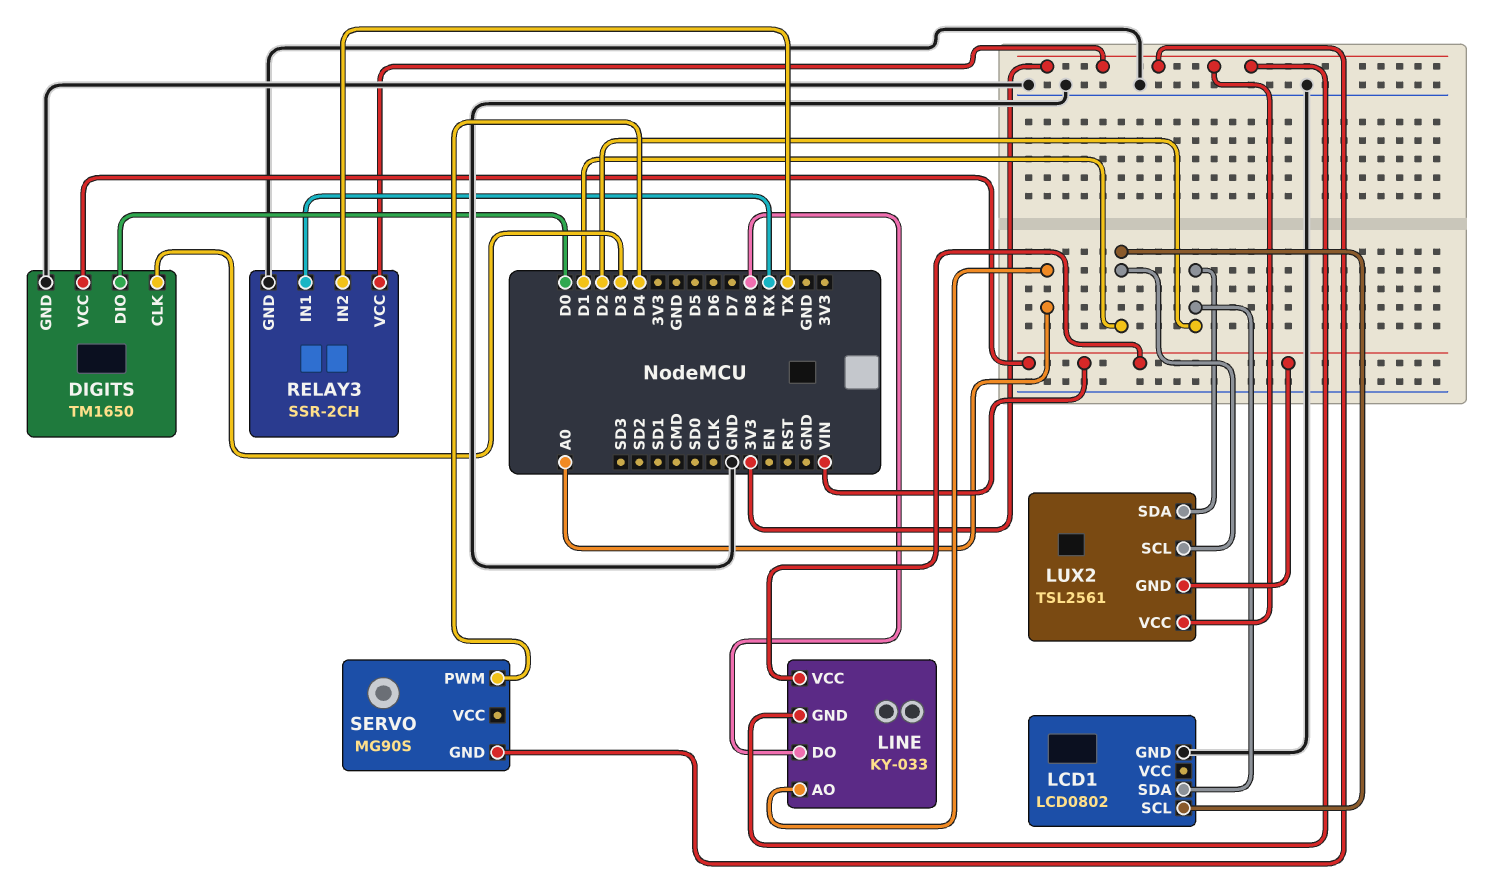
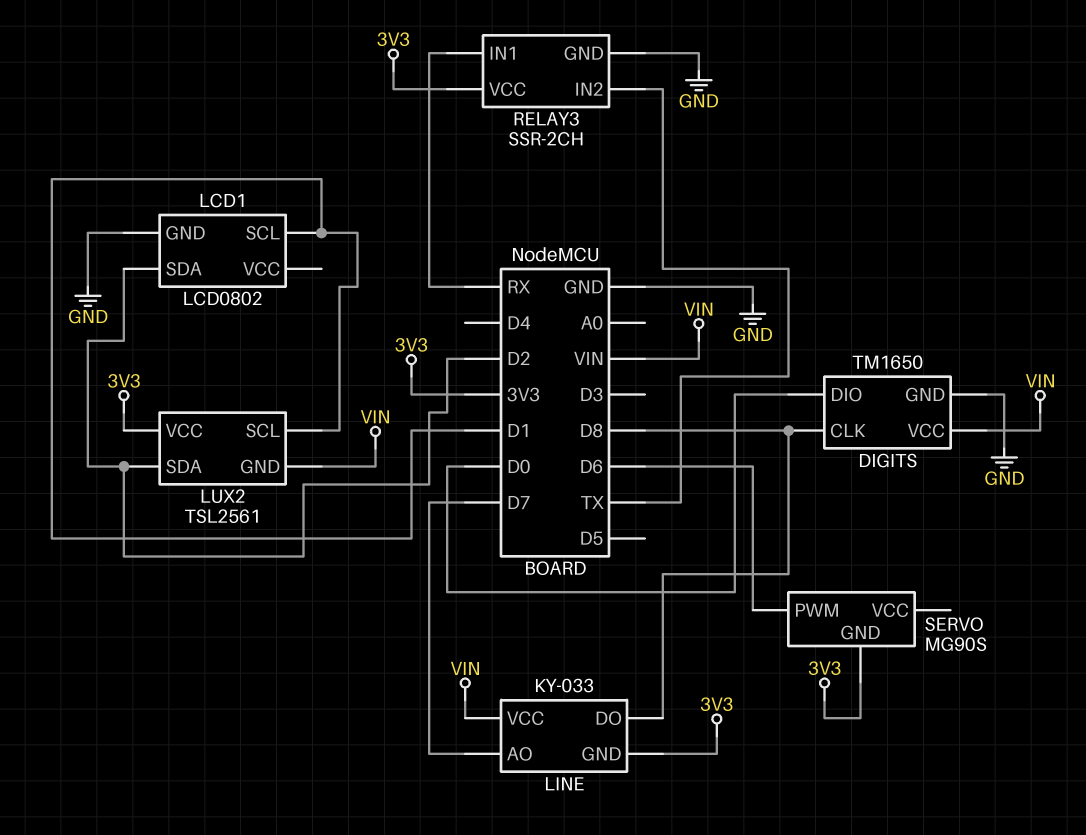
DIGITS pin CLK: D3 -> D8
LINE pin AO: A0 -> D7
SERVO pin PWM: D4 -> D6

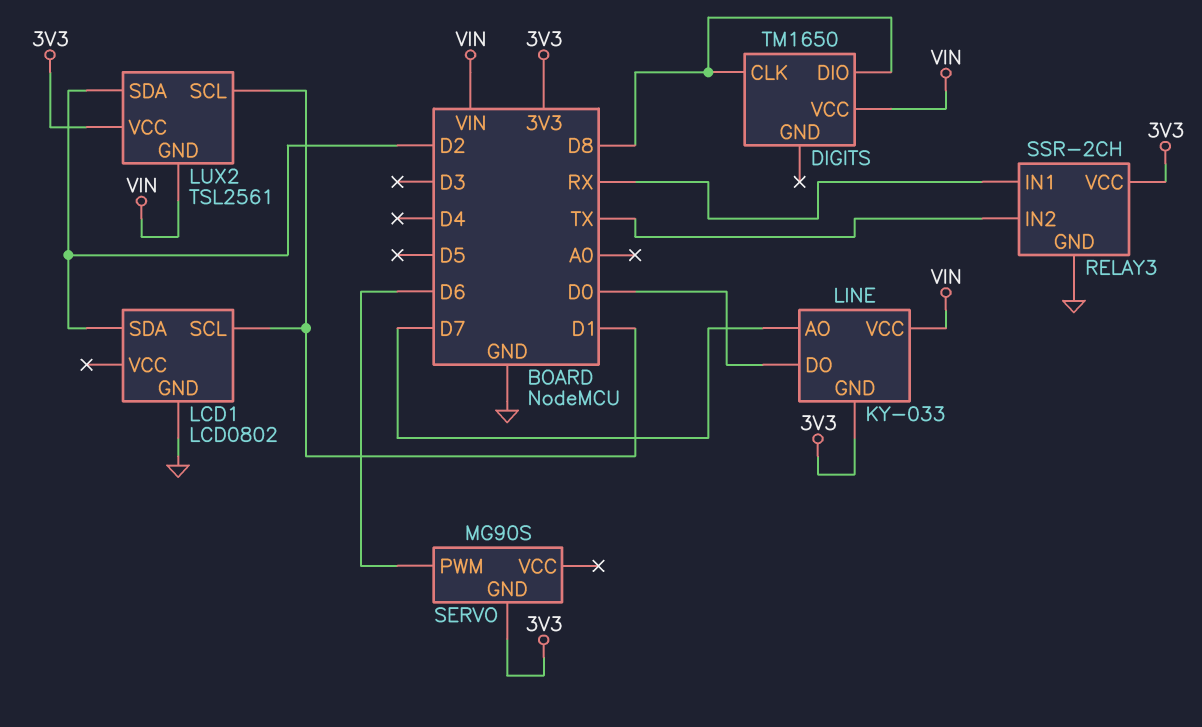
DIGITS pin DIO: D0 -> D8
DIGITS pin GND: GND -> none
LINE pin DO: D8 -> D0

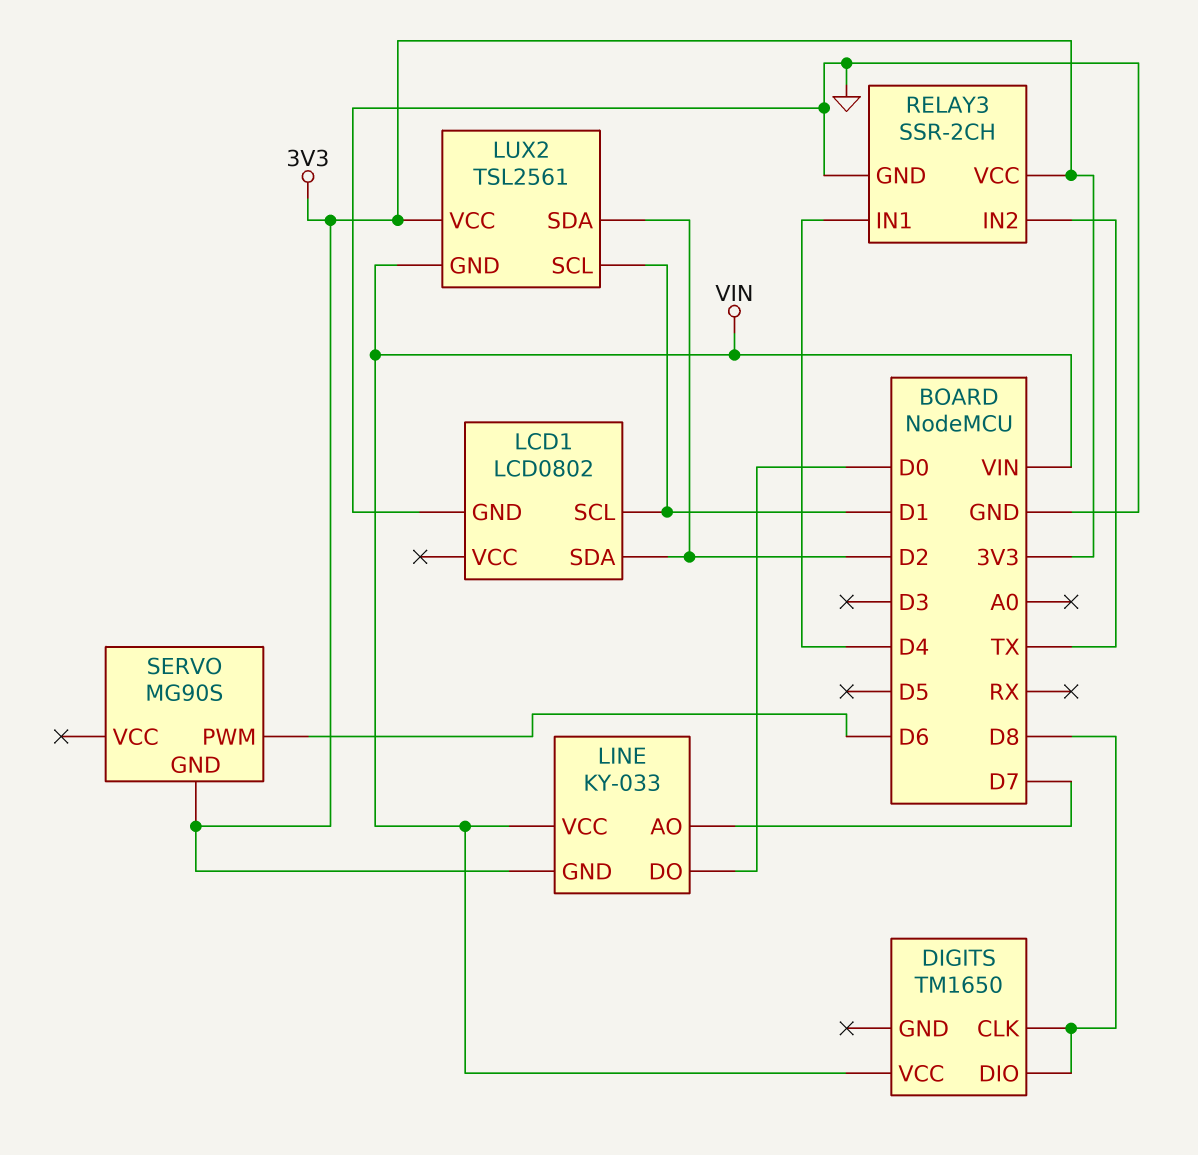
RELAY3 pin IN1: RX -> D4

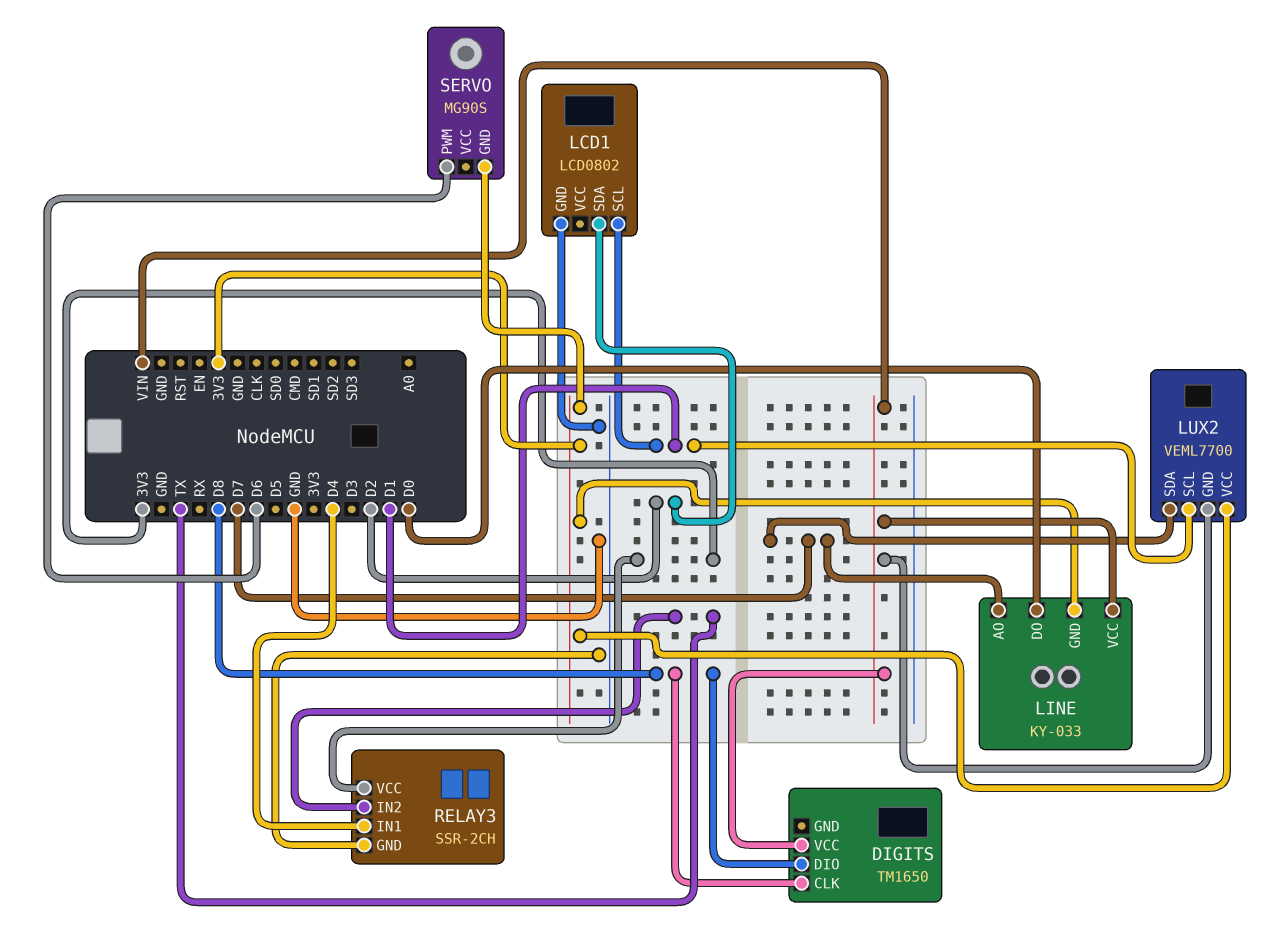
LUX2: TSL2561 -> VEML7700
LUX2 pin SDA: D2 -> D7

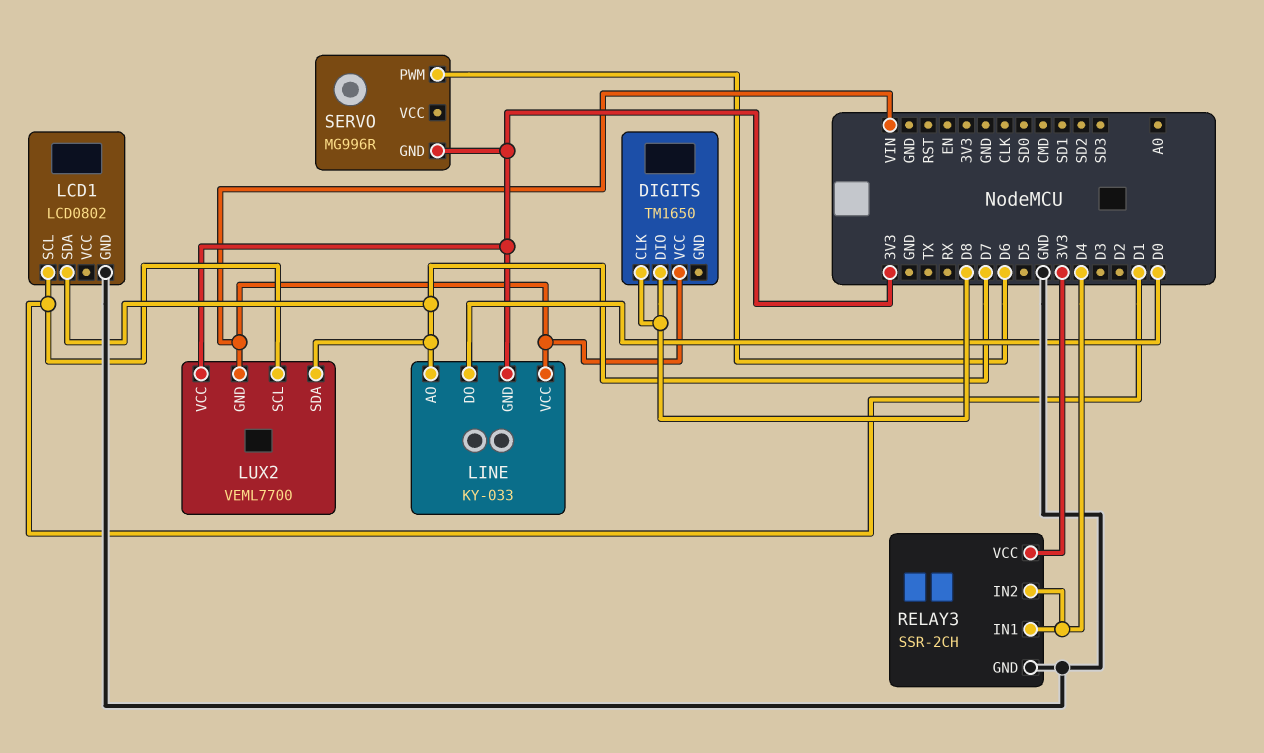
LCD1 pin SDA: D2 -> D7
RELAY3 pin IN2: TX -> D4
SERVO: MG90S -> MG996R

